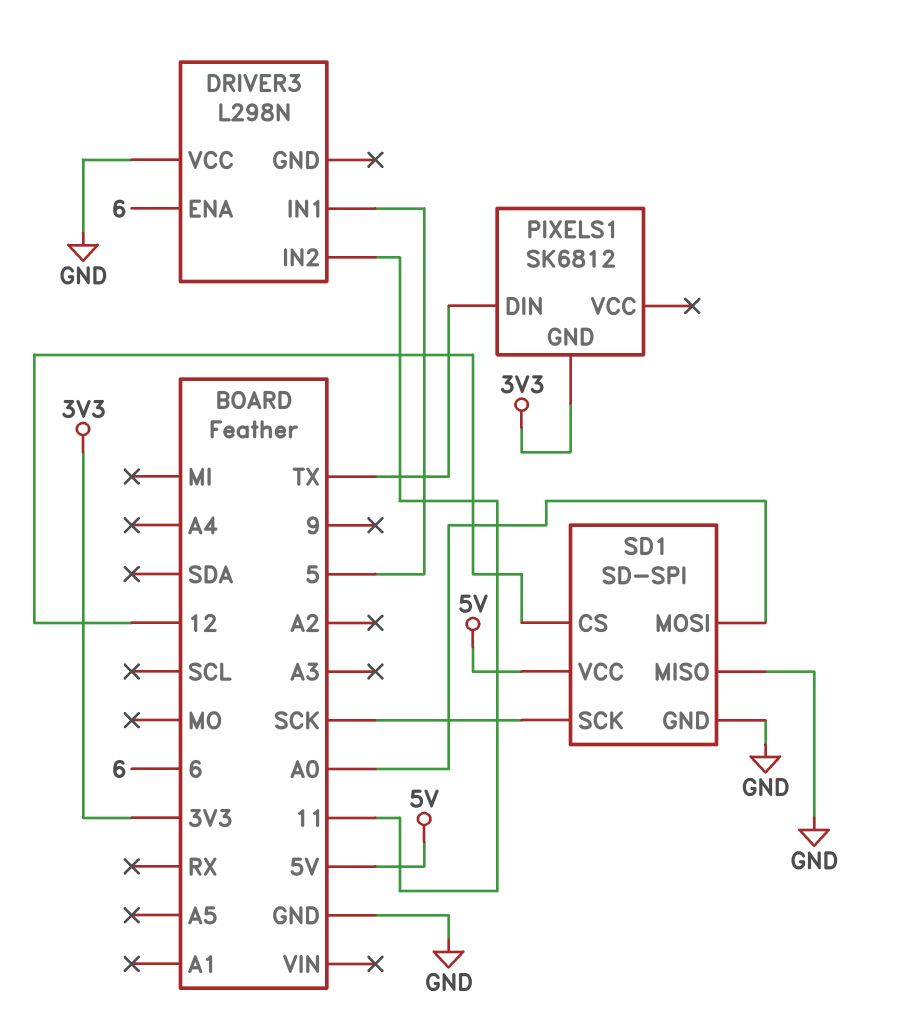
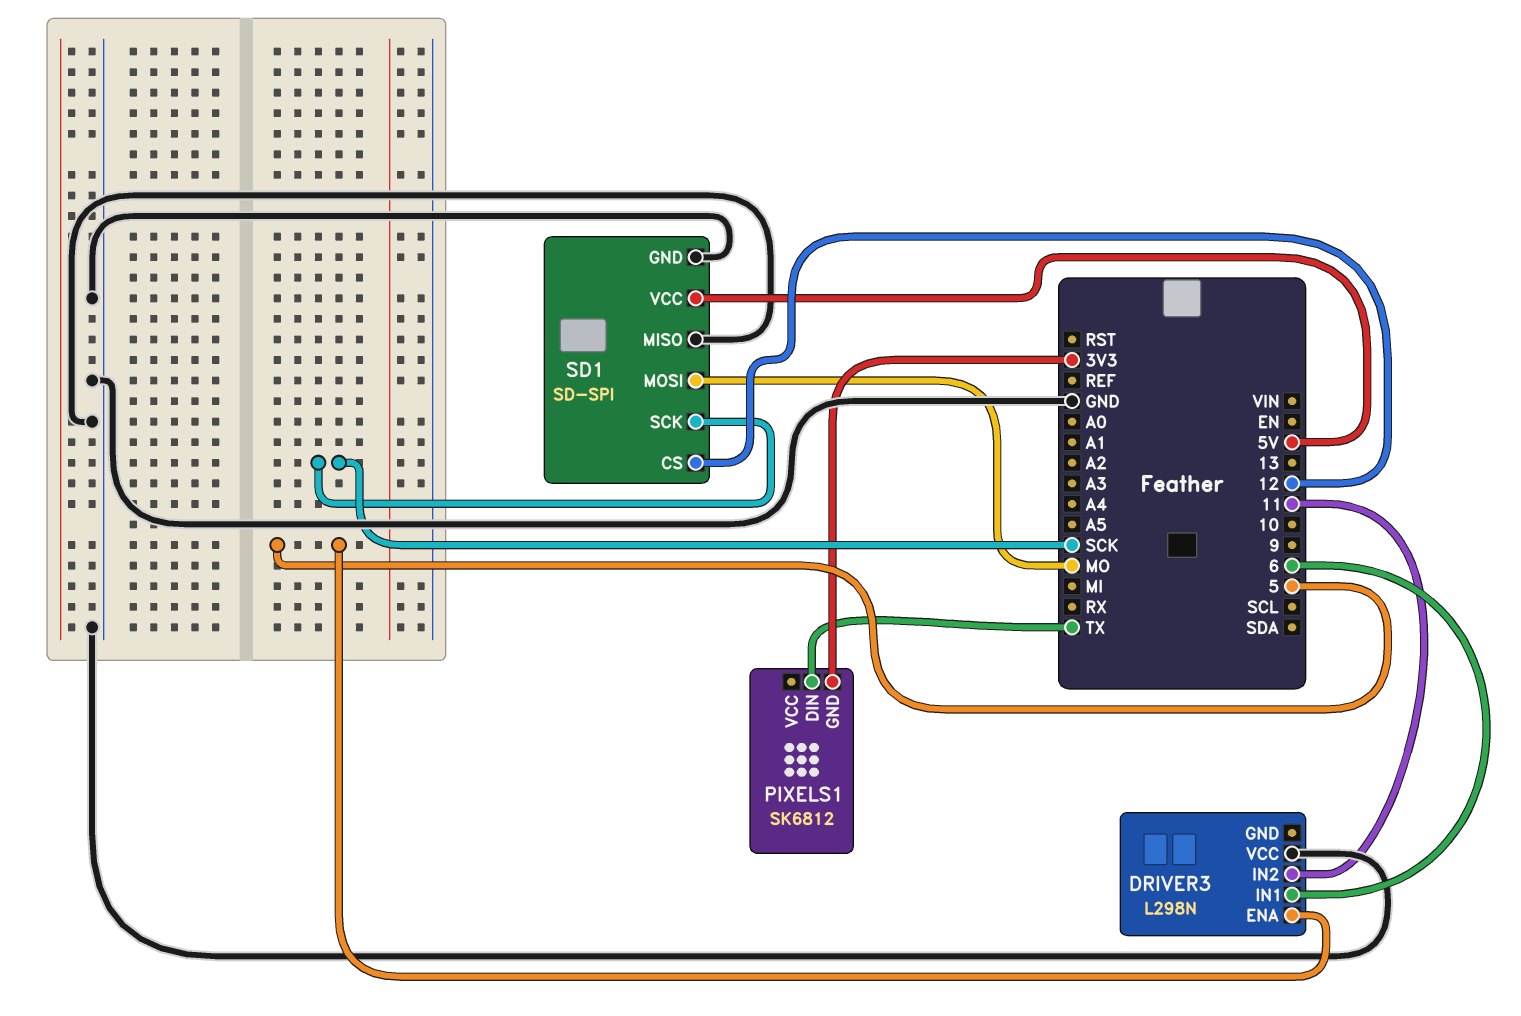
DRIVER3 pin ENA: 6 -> 5
DRIVER3 pin IN1: 5 -> 6
SD1 pin MOSI: A0 -> MO

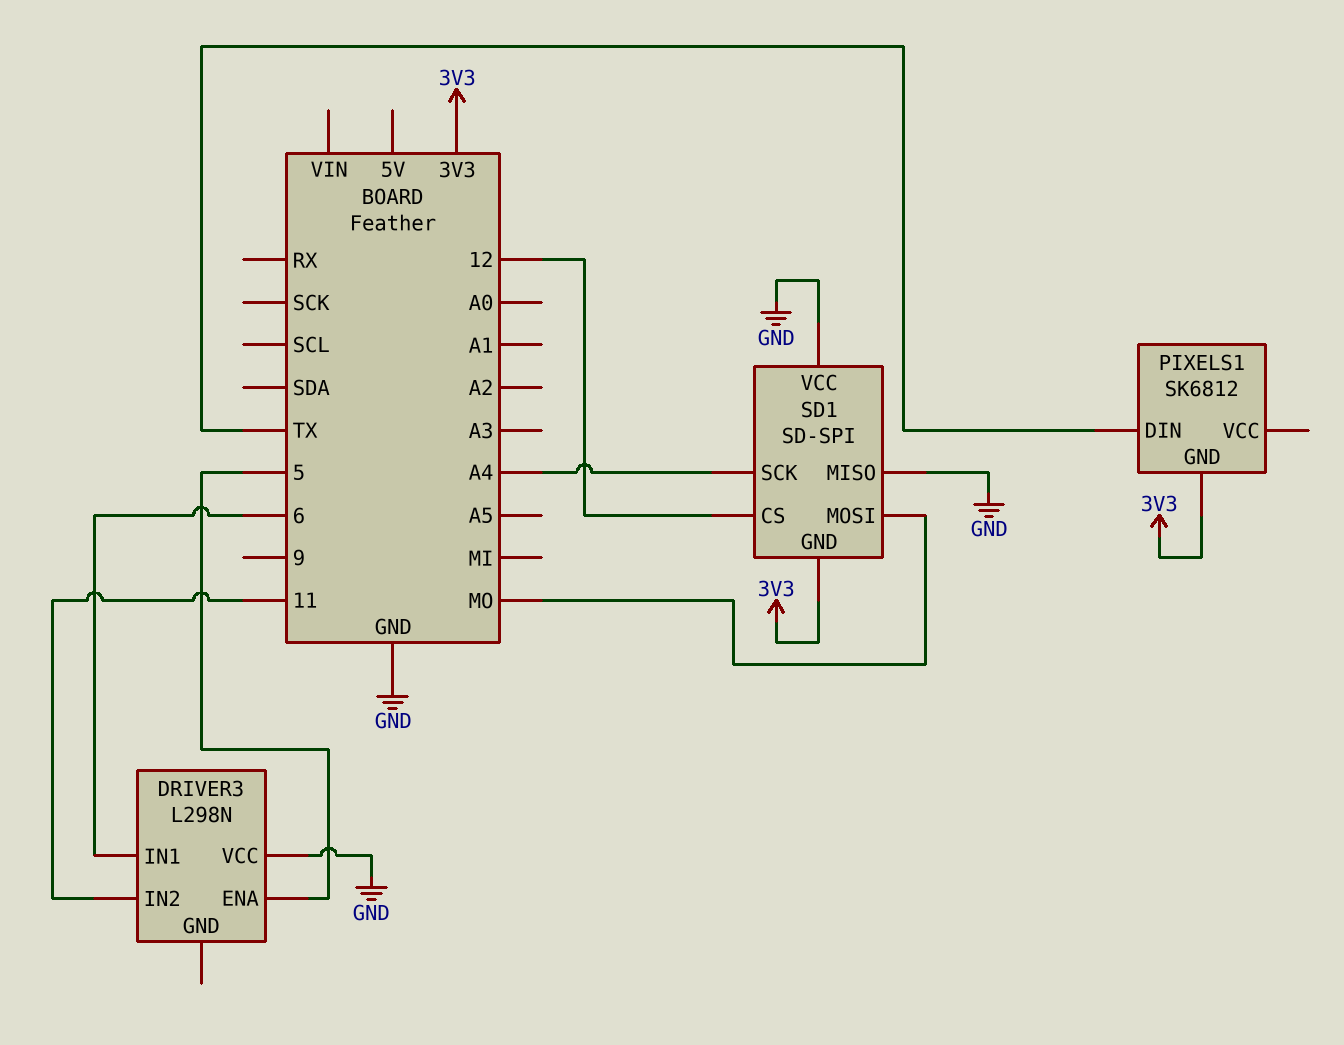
SD1 pin GND: GND -> 3V3
SD1 pin SCK: SCK -> A4
SD1 pin VCC: 5V -> GND

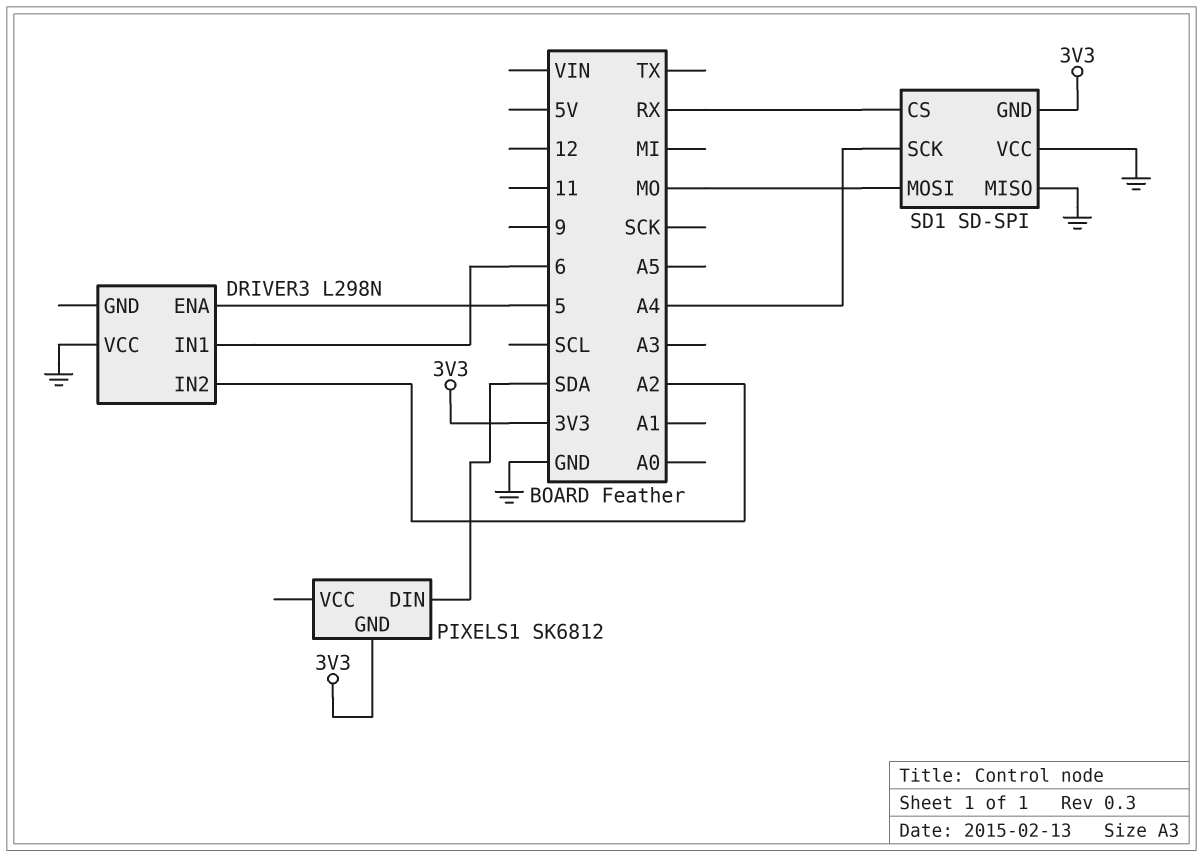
DRIVER3 pin IN2: 11 -> A2
PIXELS1 pin DIN: TX -> SDA
SD1 pin CS: 12 -> RX

